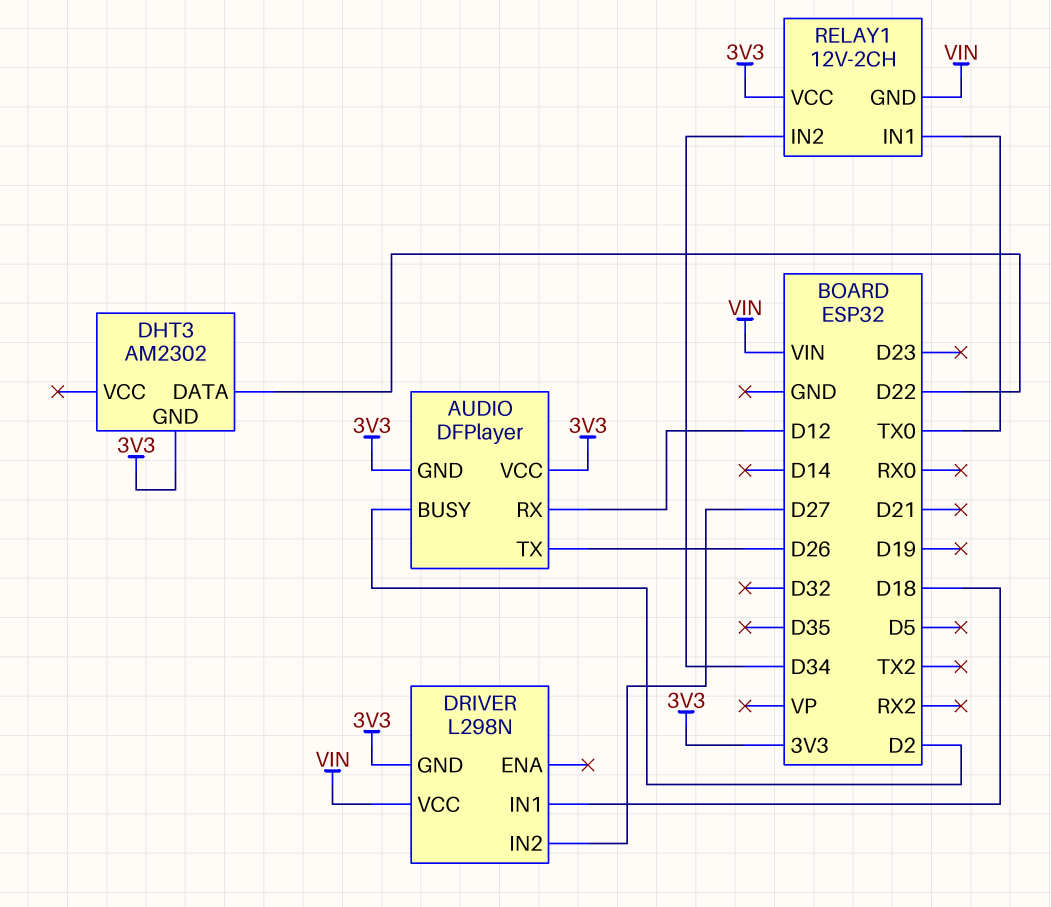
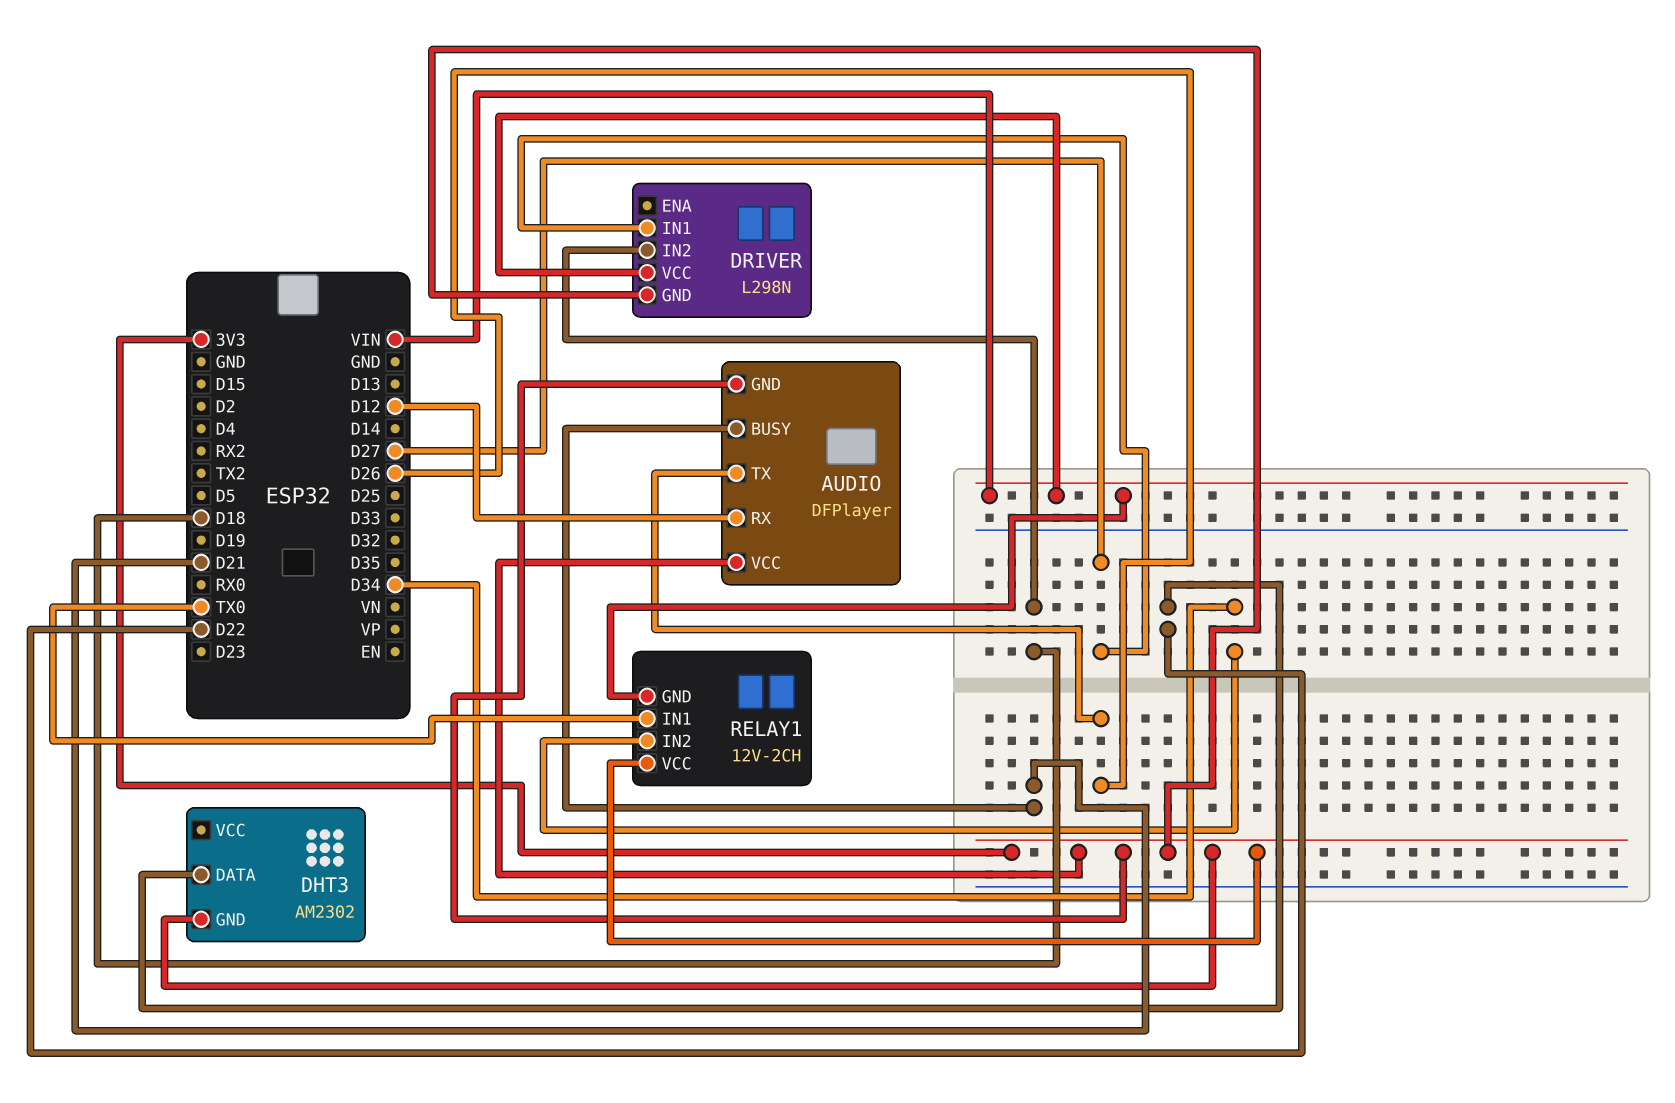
AUDIO pin BUSY: D2 -> D21
DRIVER pin IN1: D18 -> D27
DRIVER pin IN2: D27 -> D18

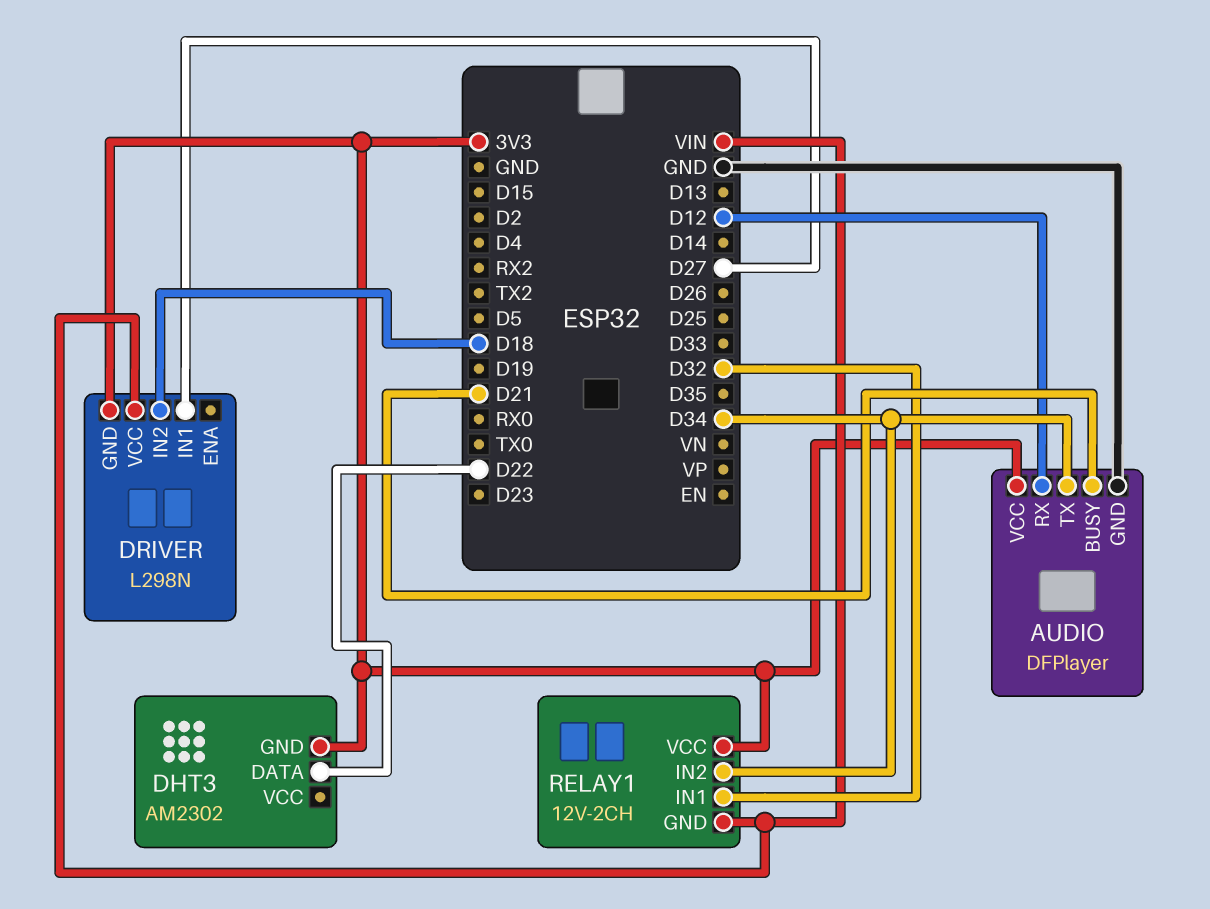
AUDIO pin GND: 3V3 -> GND
AUDIO pin TX: D26 -> D34
RELAY1 pin IN1: TX0 -> D32

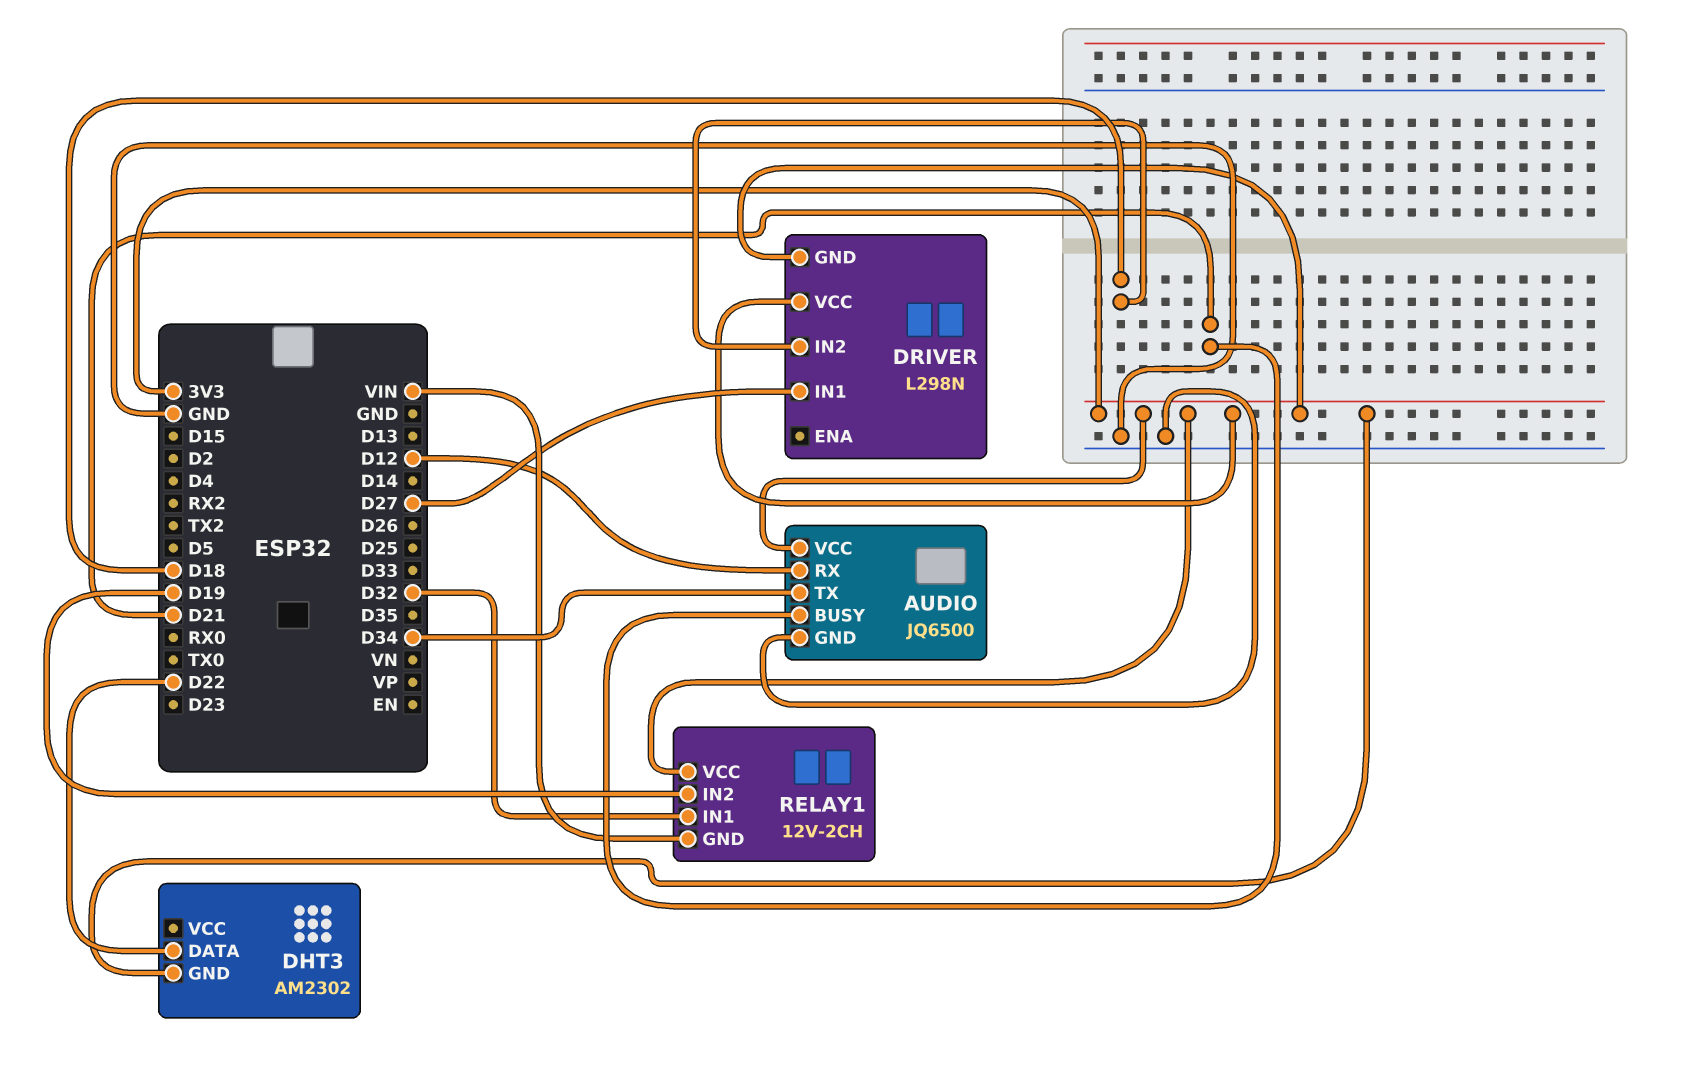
AUDIO: DFPlayer -> JQ6500
DRIVER pin VCC: VIN -> 3V3
RELAY1 pin IN2: D34 -> D19

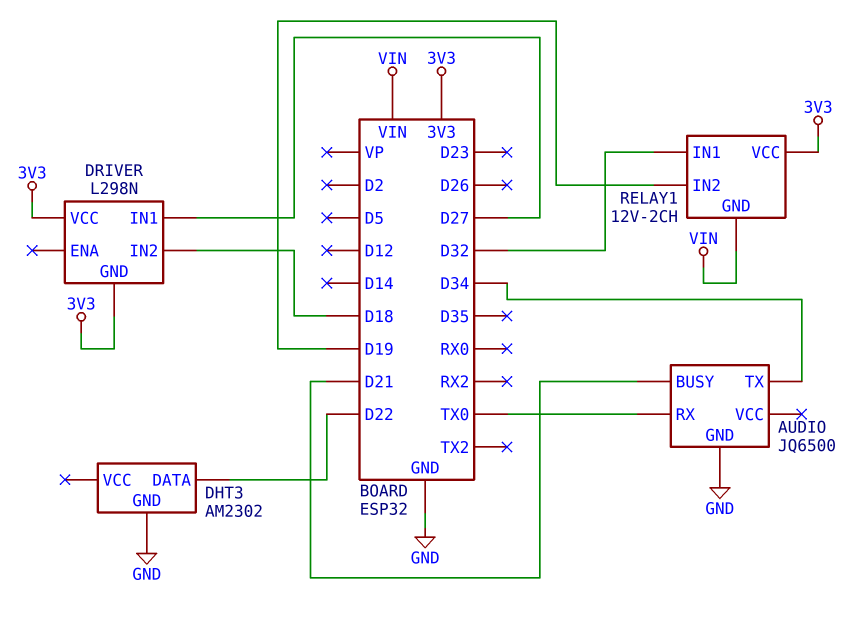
AUDIO pin RX: D12 -> TX0
AUDIO pin VCC: 3V3 -> none
DHT3 pin GND: 3V3 -> GND

